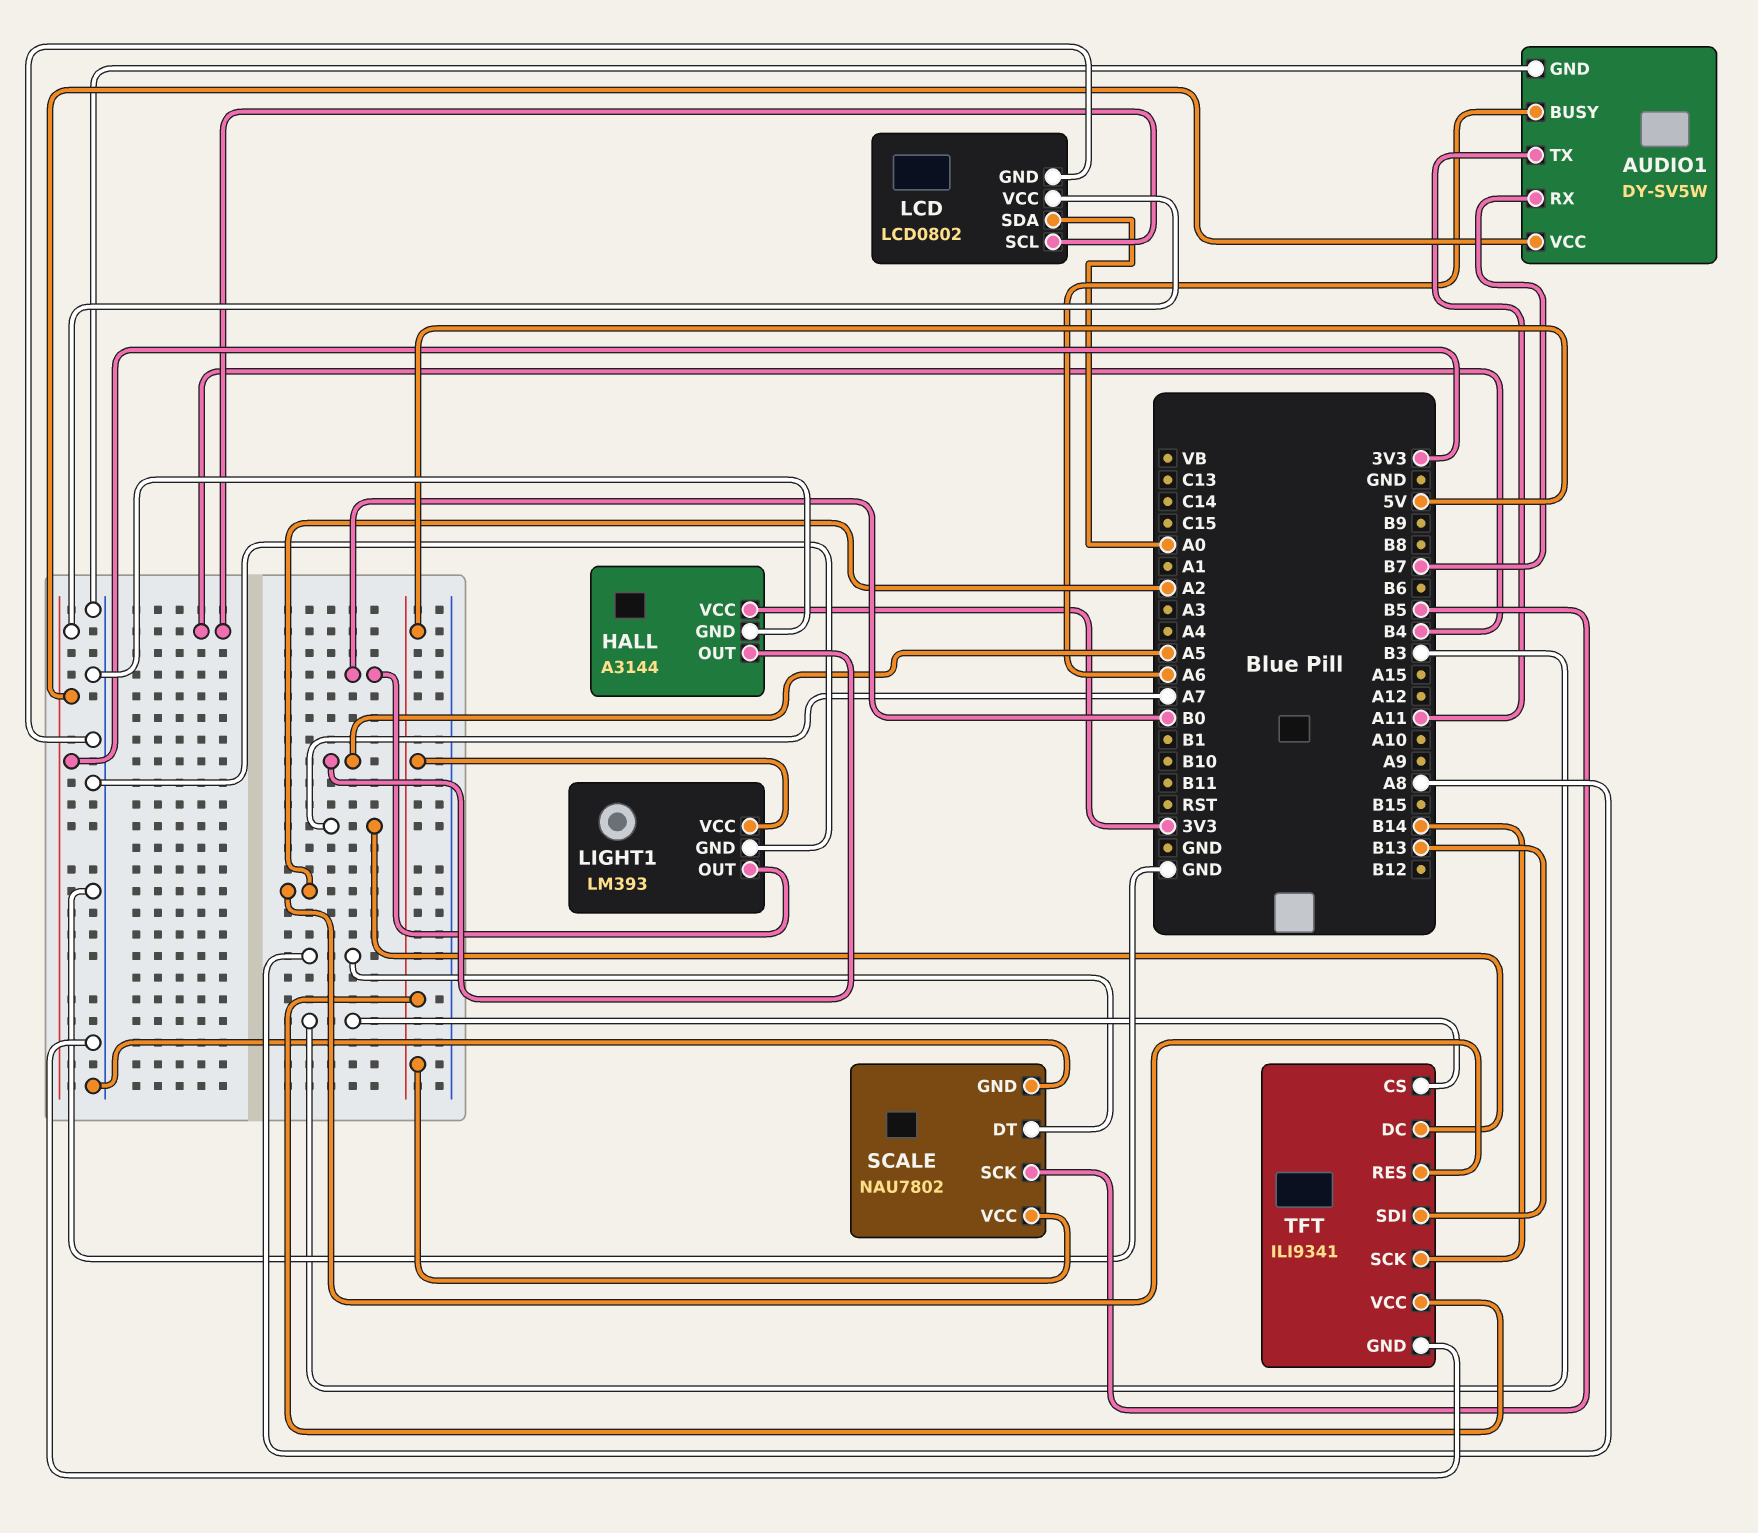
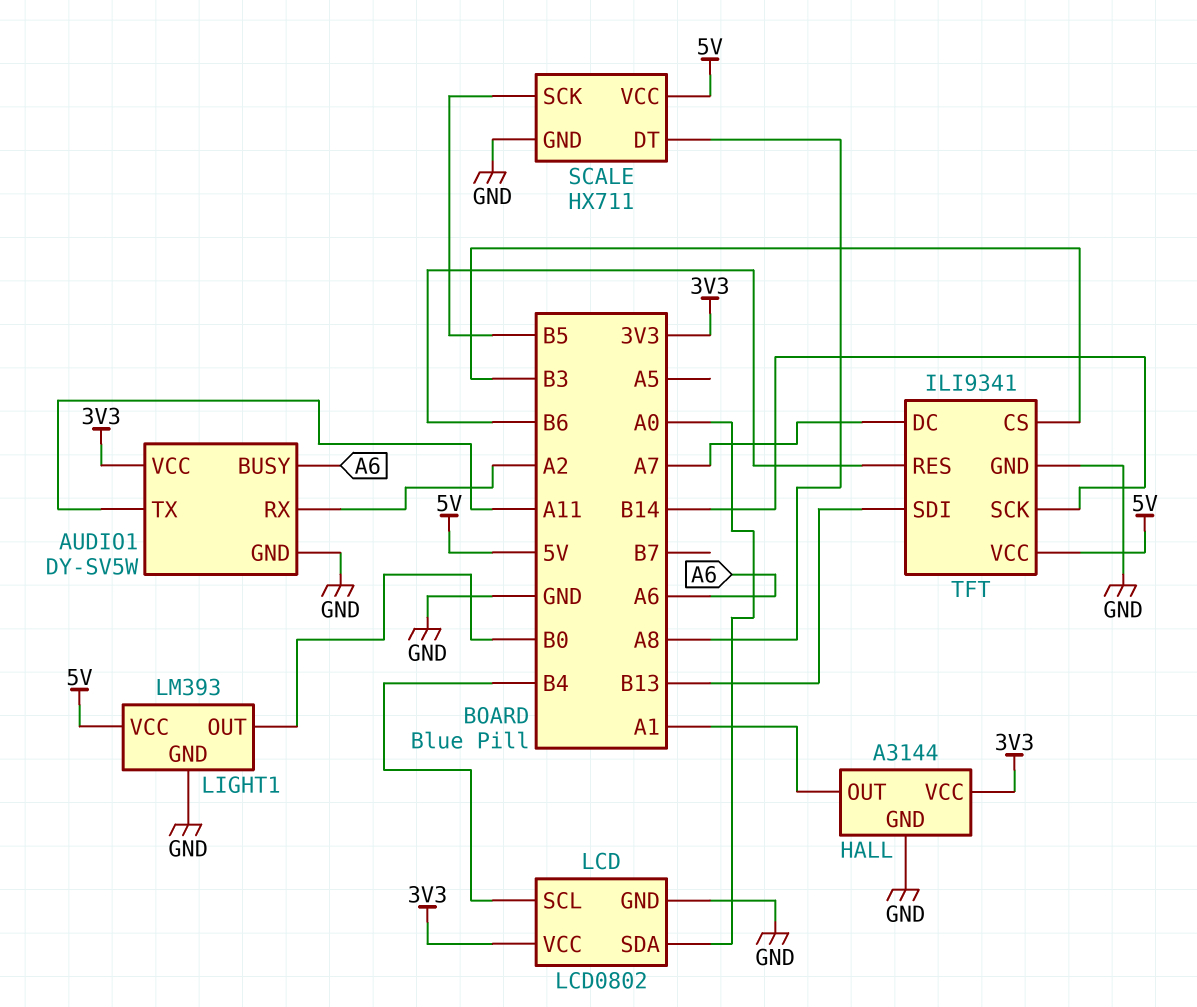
AUDIO1 pin RX: B7 -> A2
HALL pin OUT: A5 -> A1
SCALE: NAU7802 -> HX711
TFT pin RES: A2 -> B6

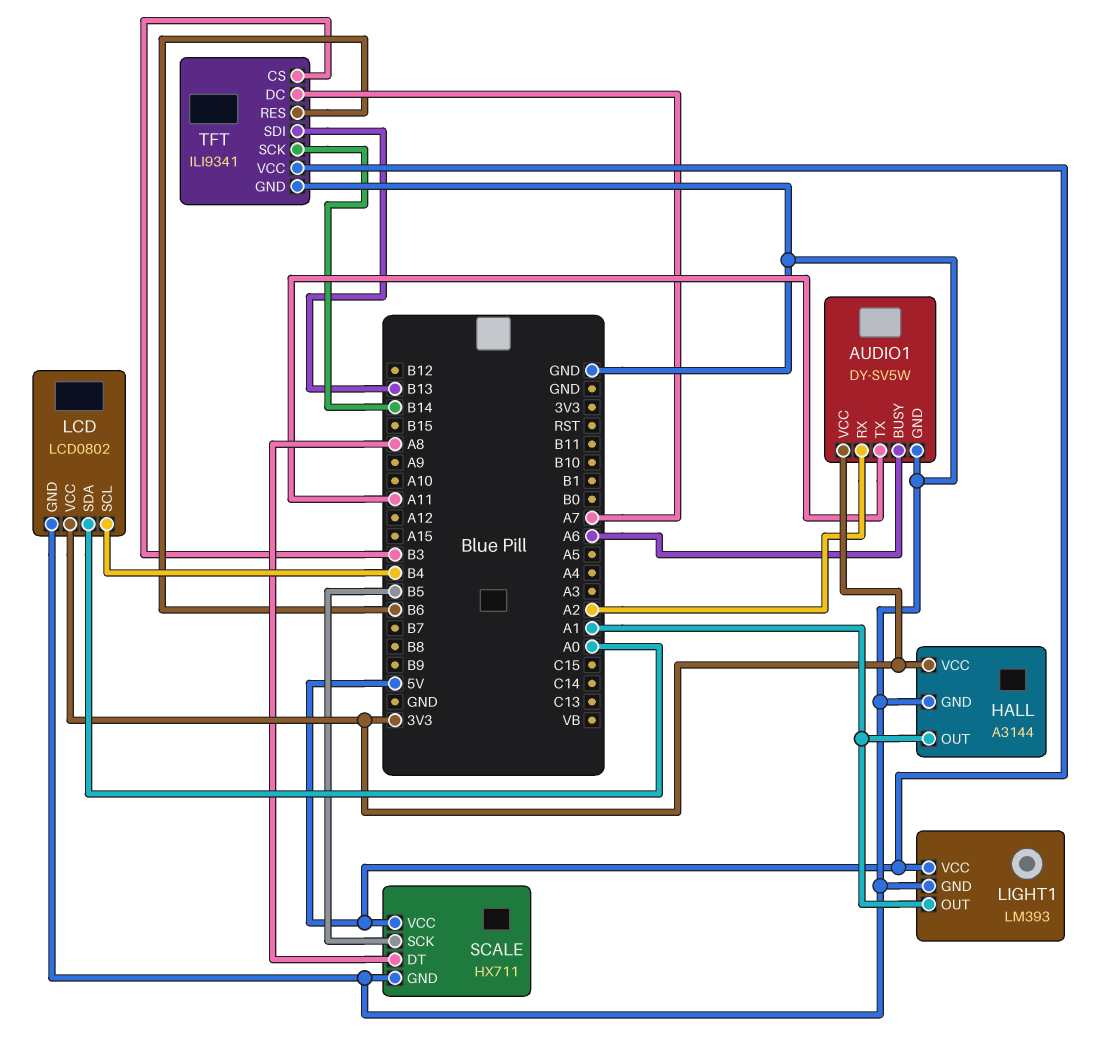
LIGHT1 pin OUT: B0 -> A1

